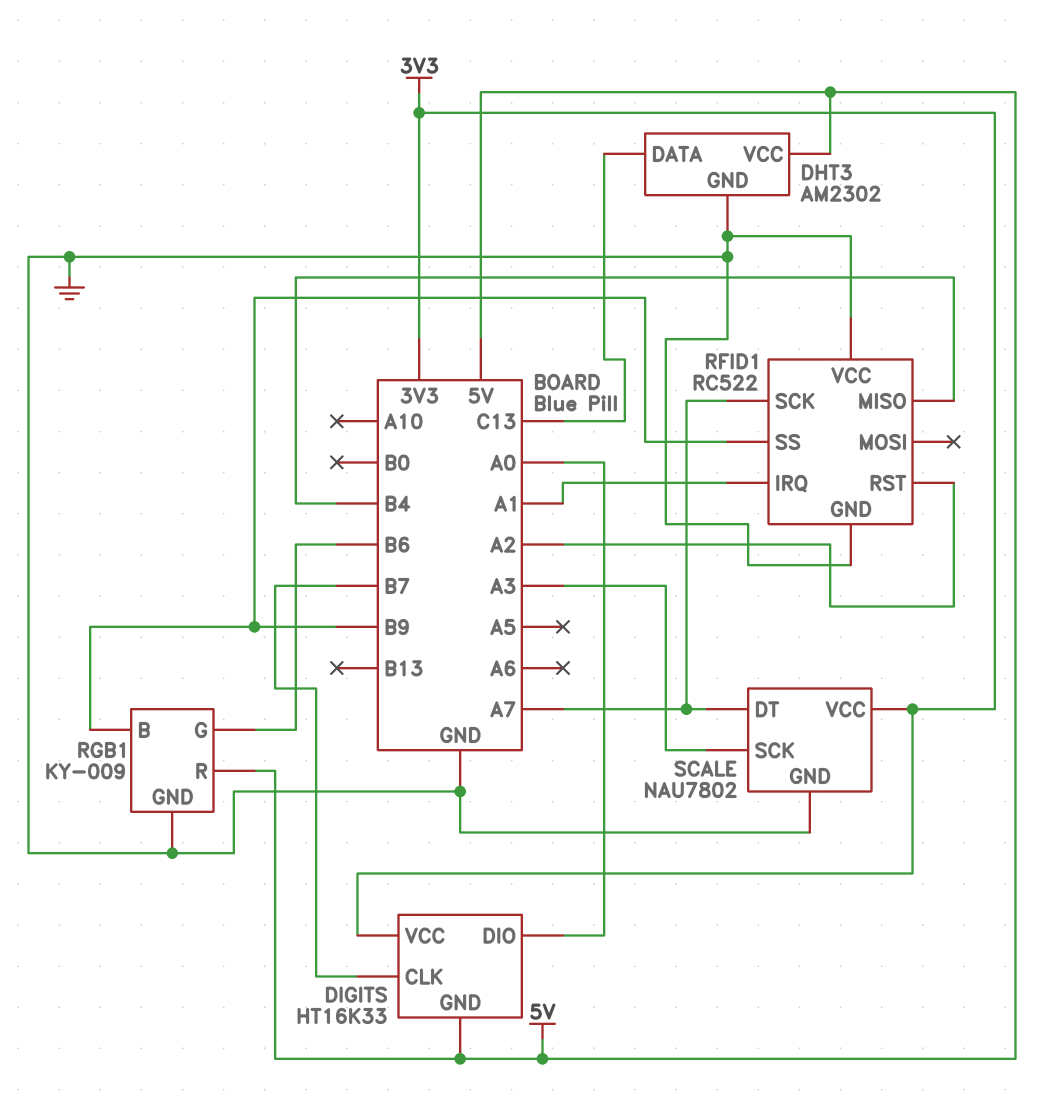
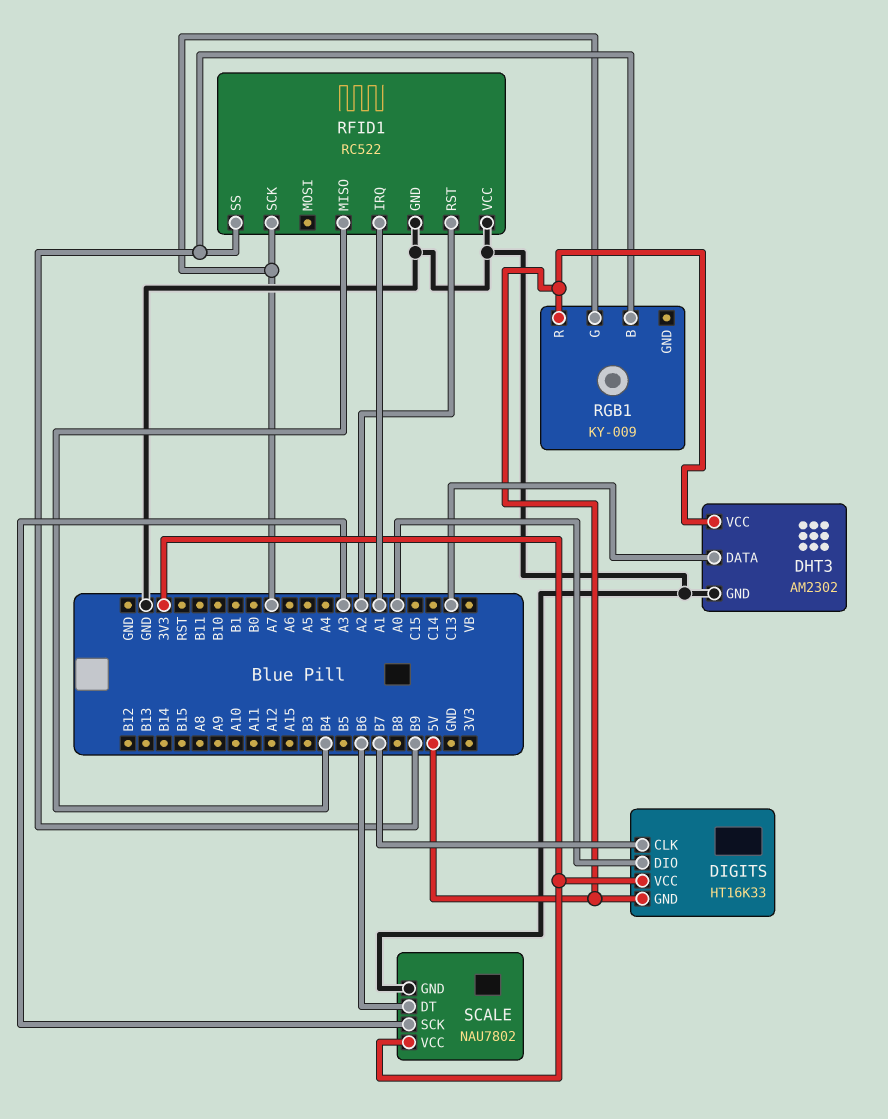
RGB1 pin G: B6 -> A7
RGB1 pin GND: GND -> none
SCALE pin DT: A7 -> B6

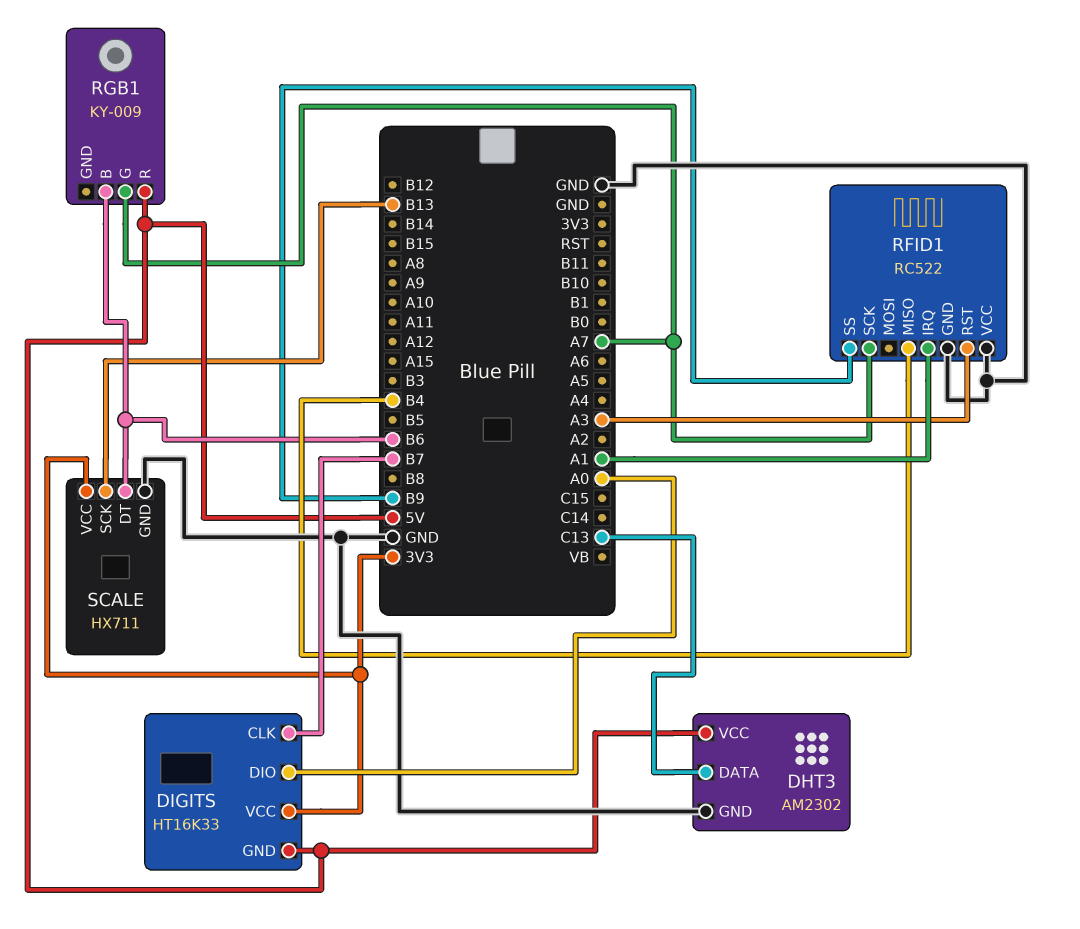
RFID1 pin RST: A2 -> A3
RGB1 pin B: B9 -> B6
SCALE: NAU7802 -> HX711
SCALE pin SCK: A3 -> B13

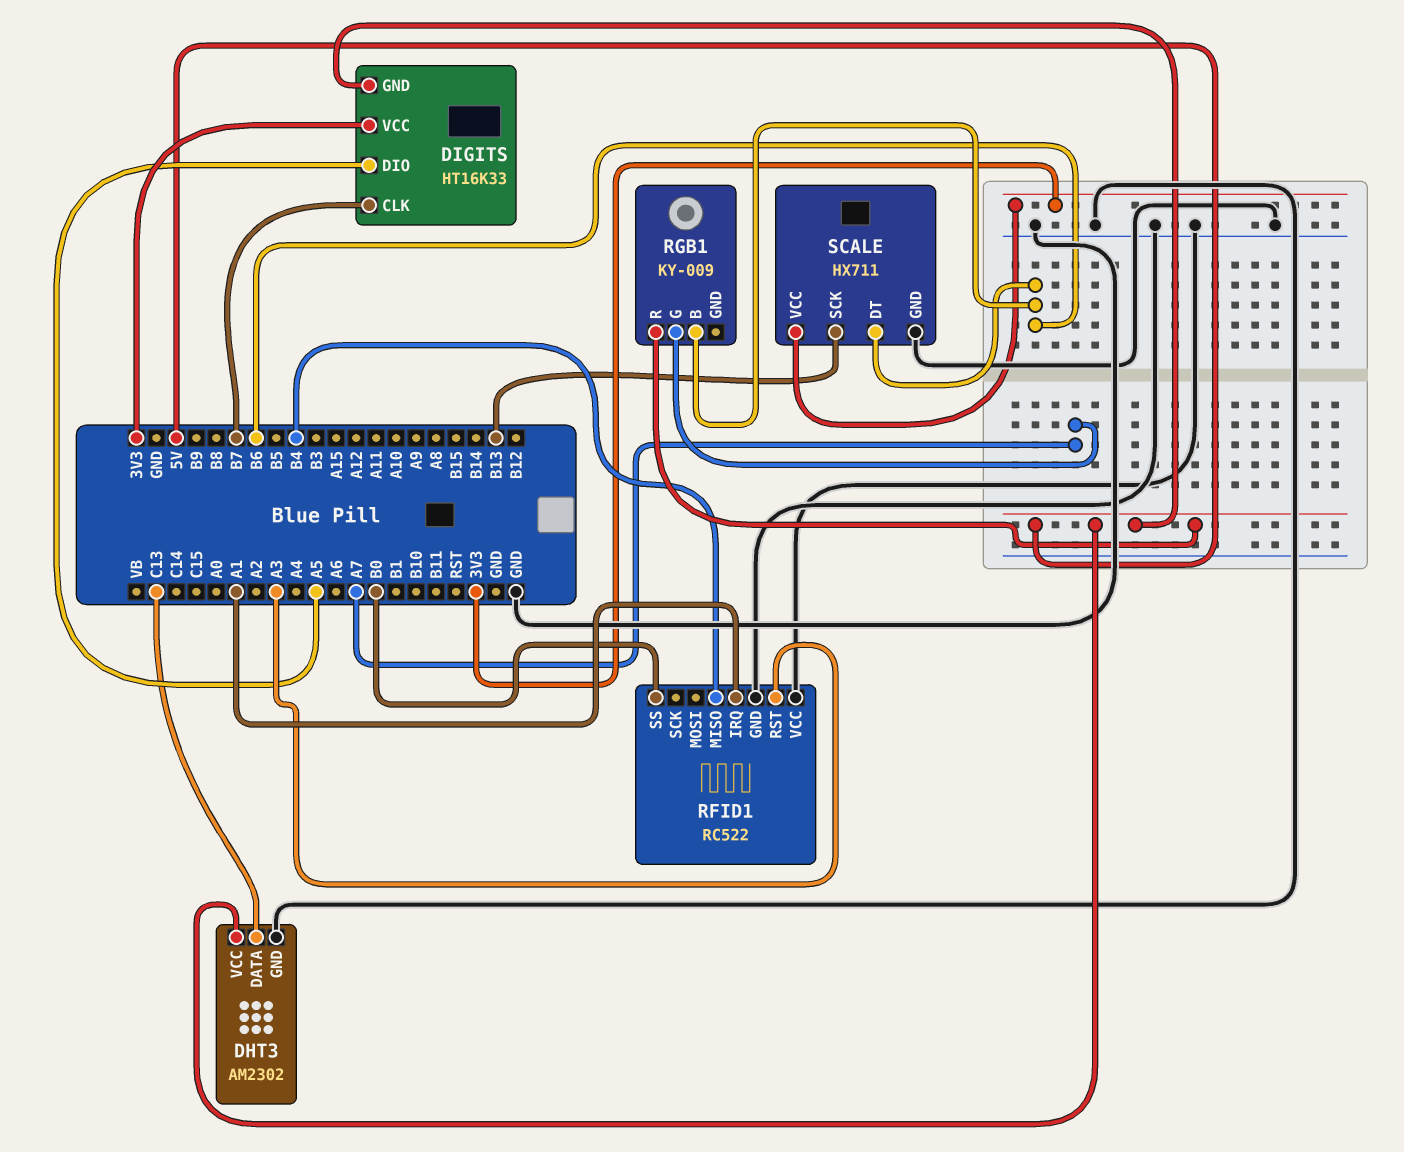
DIGITS pin DIO: A0 -> A5
RFID1 pin SCK: A7 -> none
RFID1 pin SS: B9 -> B0

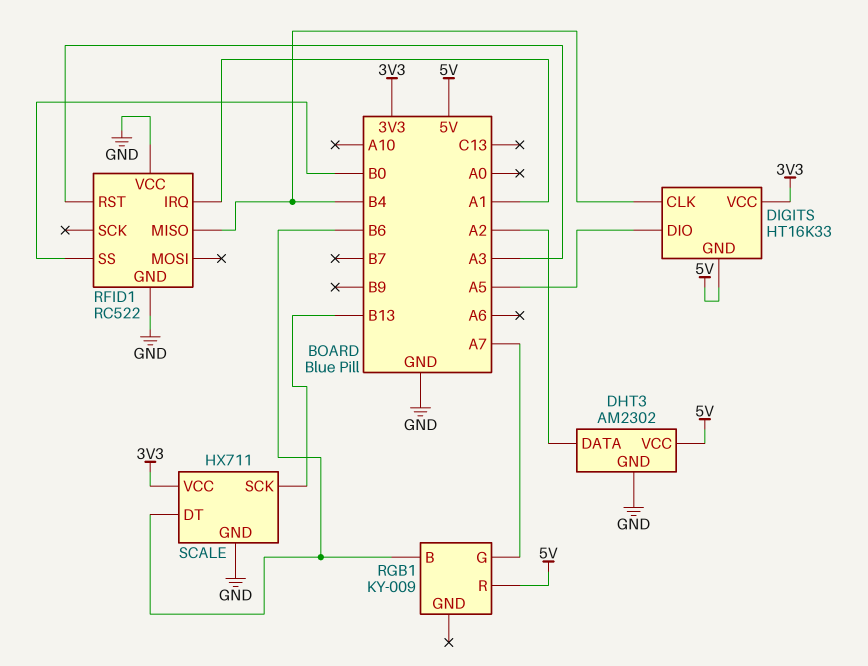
DHT3 pin DATA: C13 -> A2
DIGITS pin CLK: B7 -> B4

